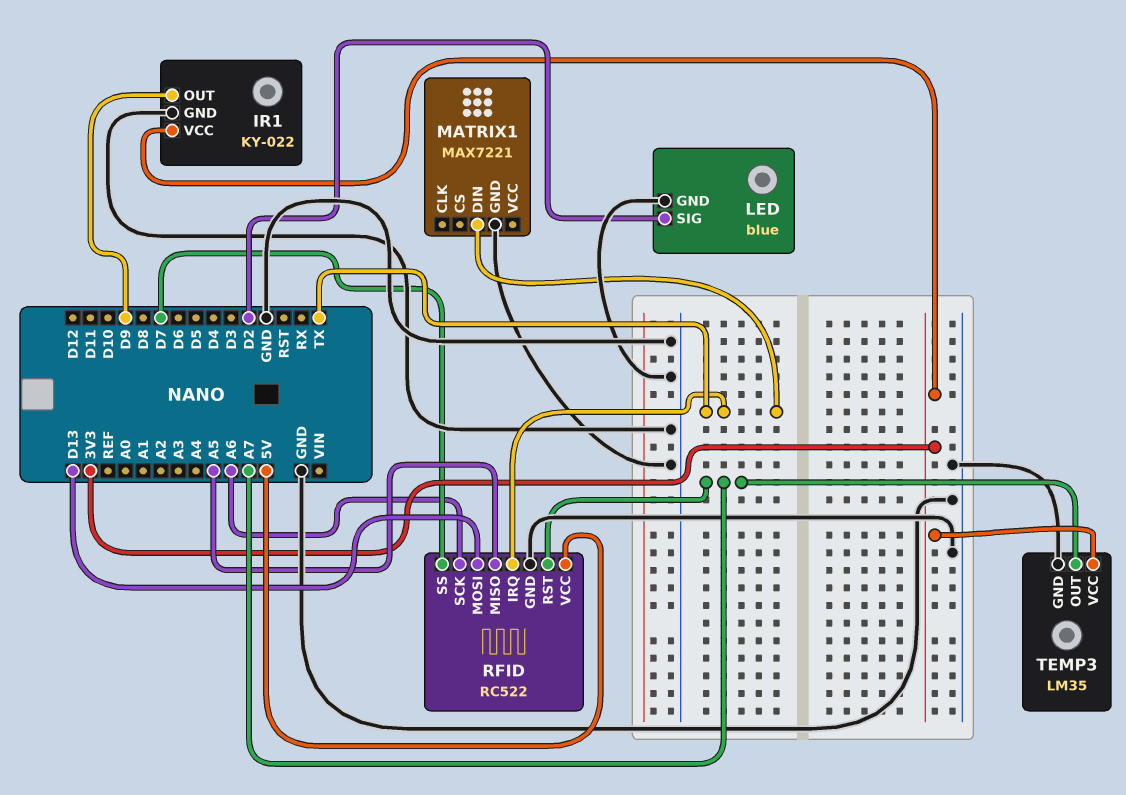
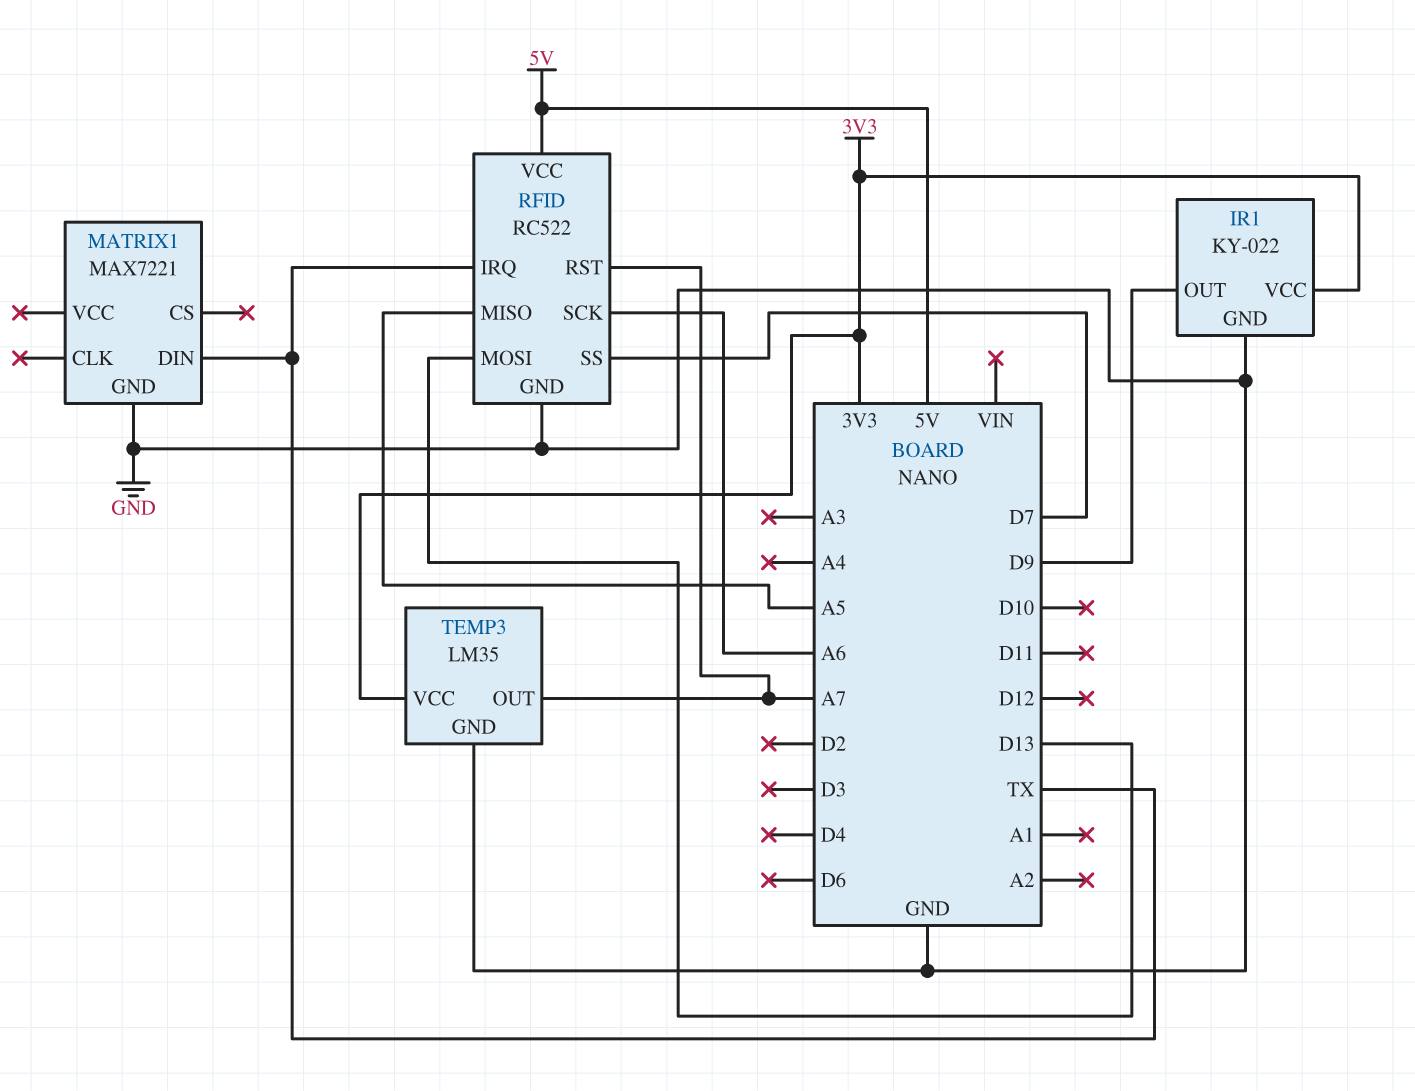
LED: blue -> none
LED pin GND: GND -> none
LED pin SIG: D2 -> none

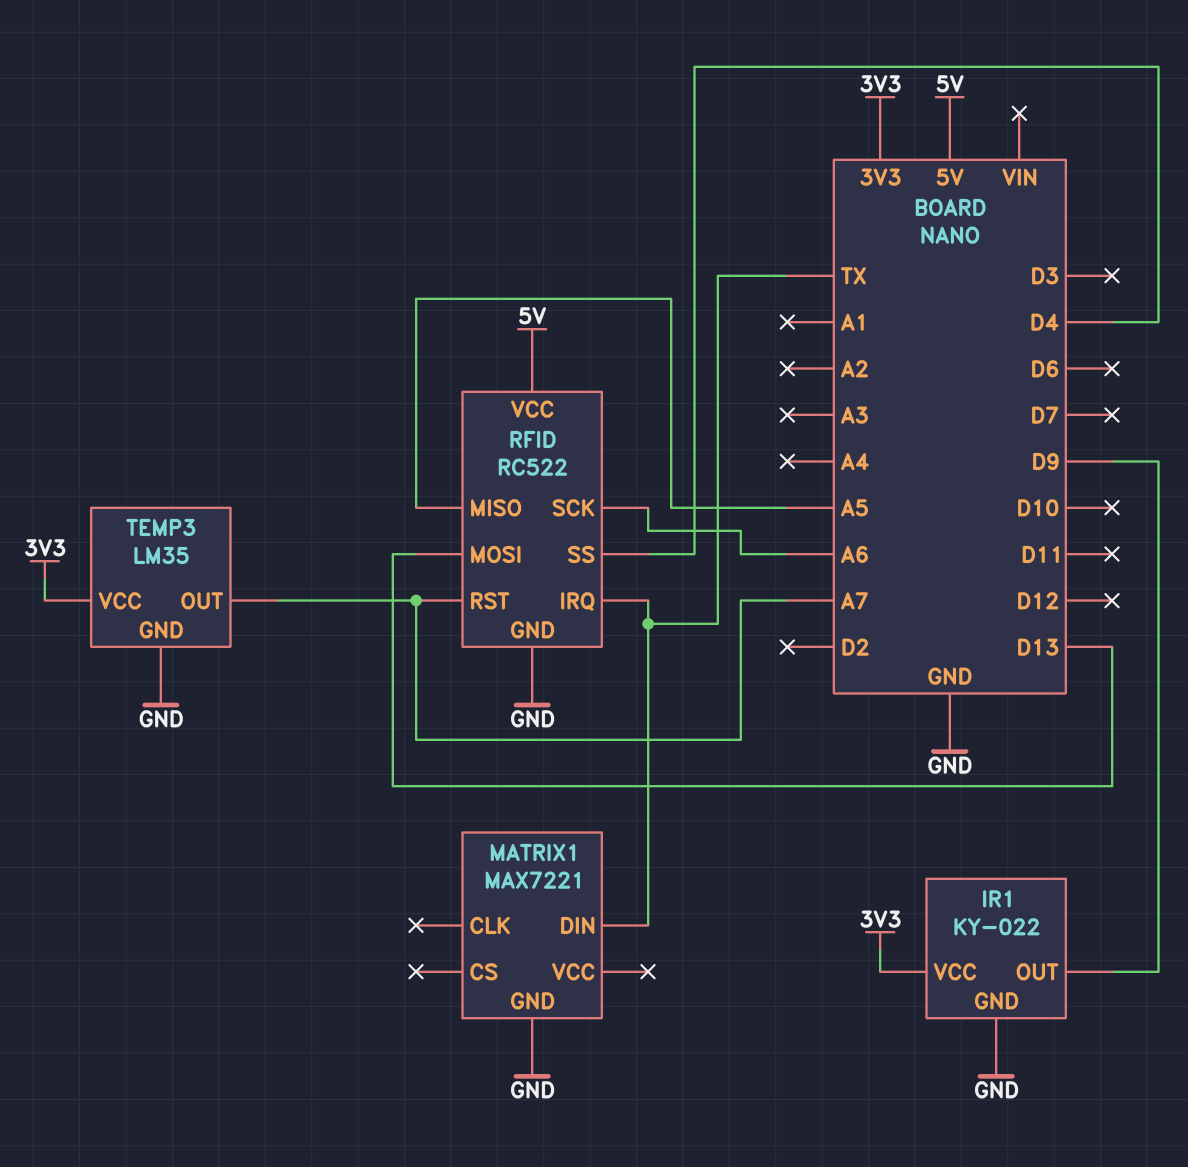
RFID pin SS: D7 -> D4

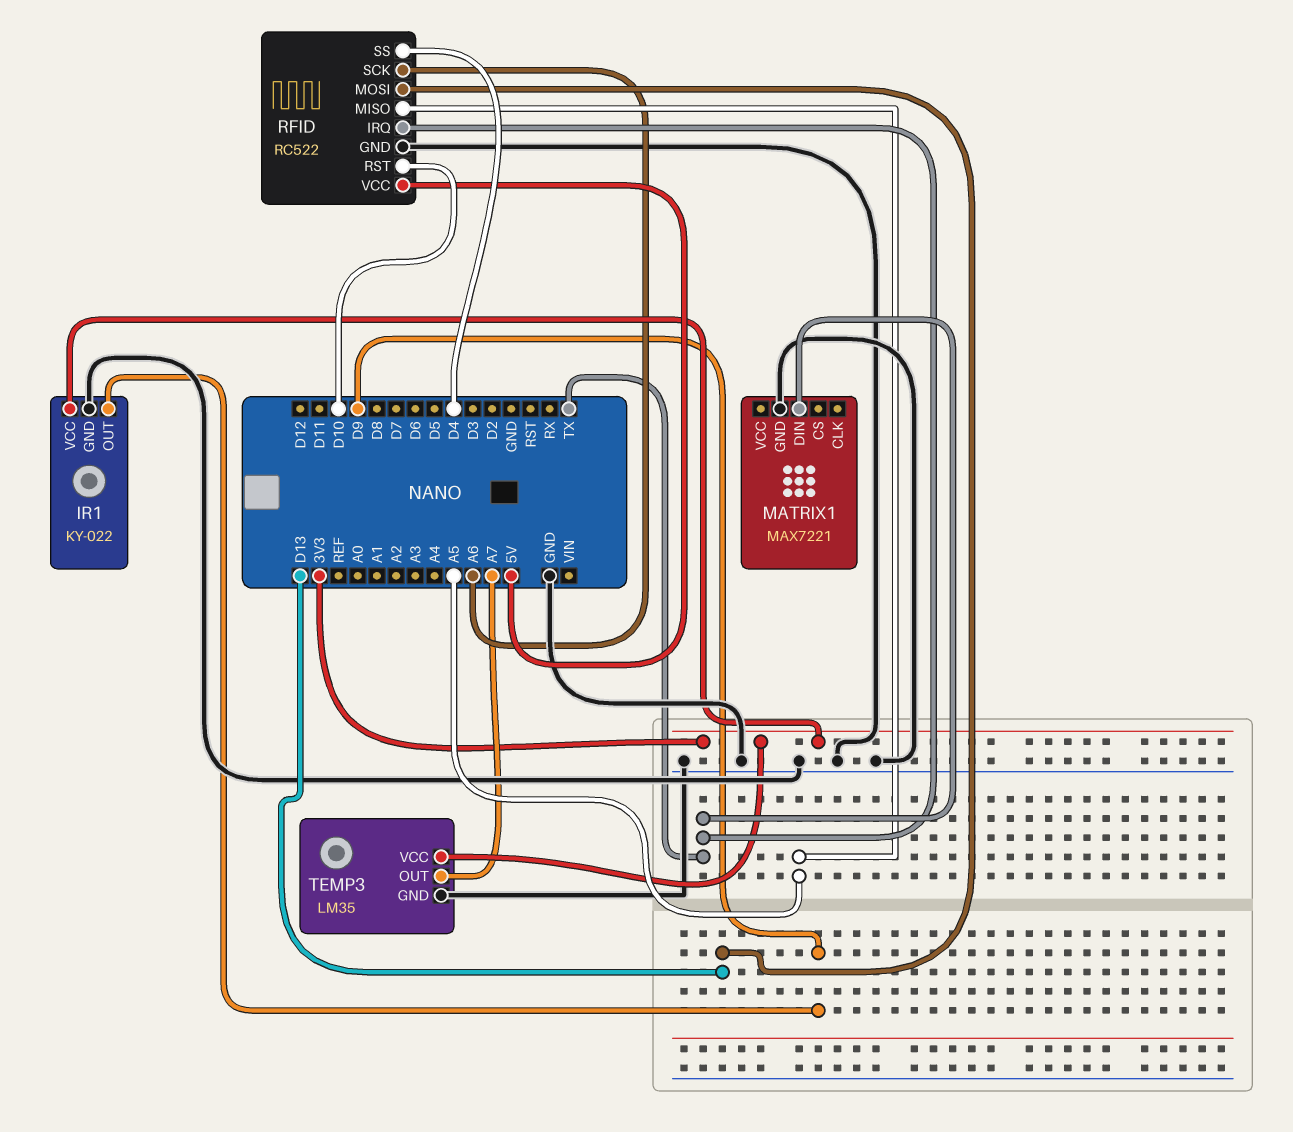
RFID pin RST: A7 -> D10

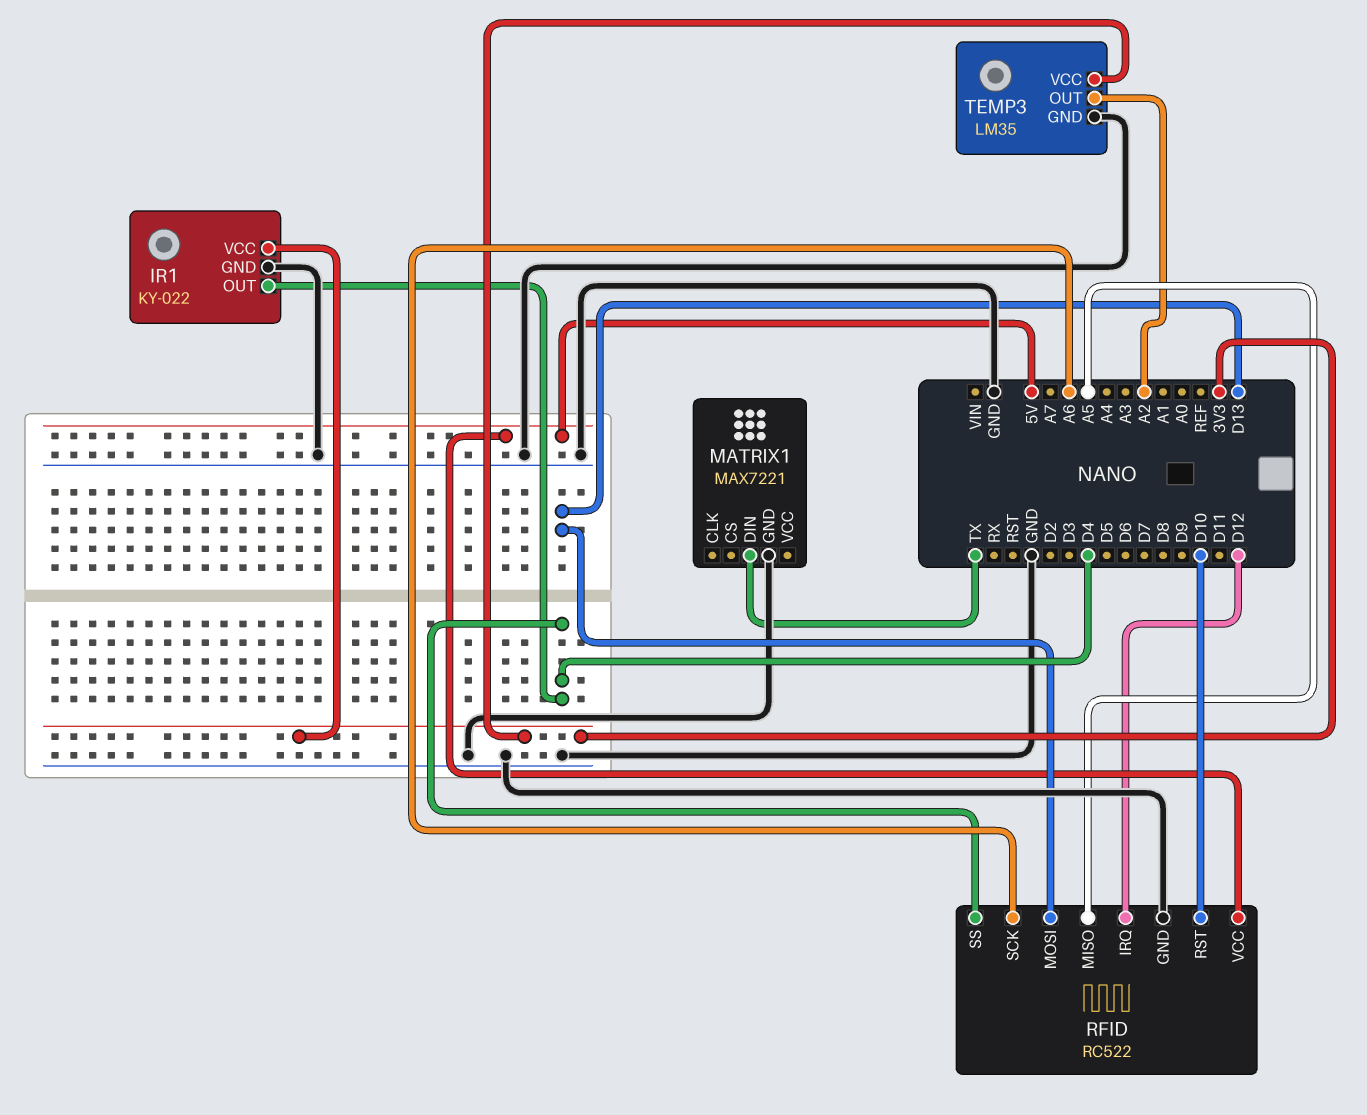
IR1 pin OUT: D9 -> D4
RFID pin IRQ: TX -> D12
TEMP3 pin OUT: A7 -> A2

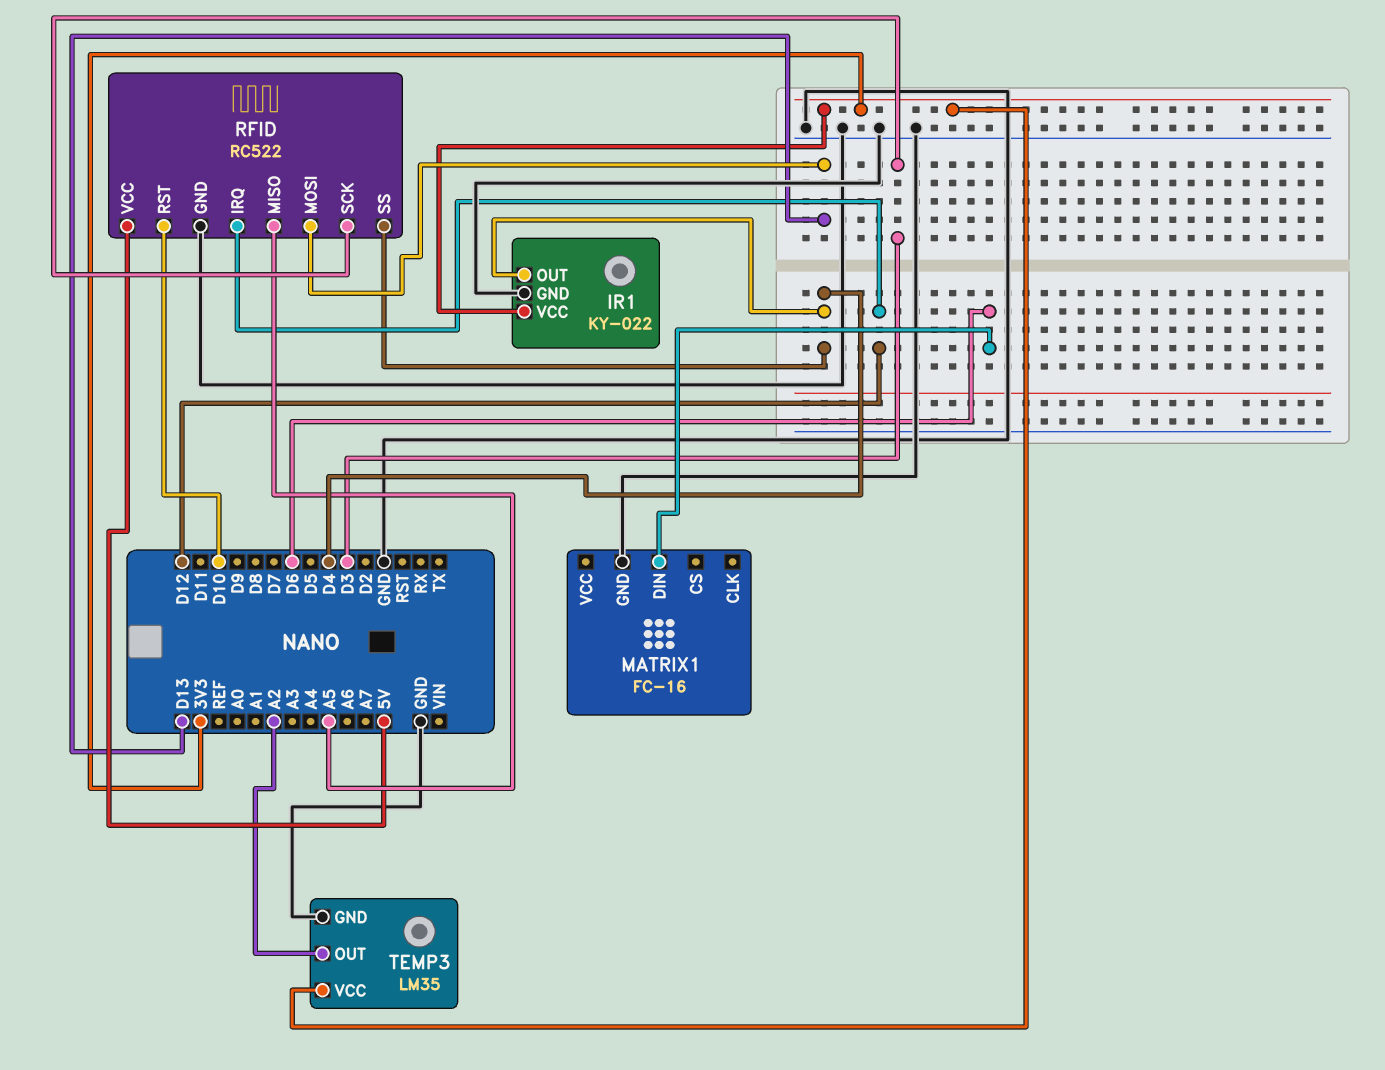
MATRIX1: MAX7221 -> FC-16
MATRIX1 pin DIN: TX -> D6
RFID pin SCK: A6 -> D3

